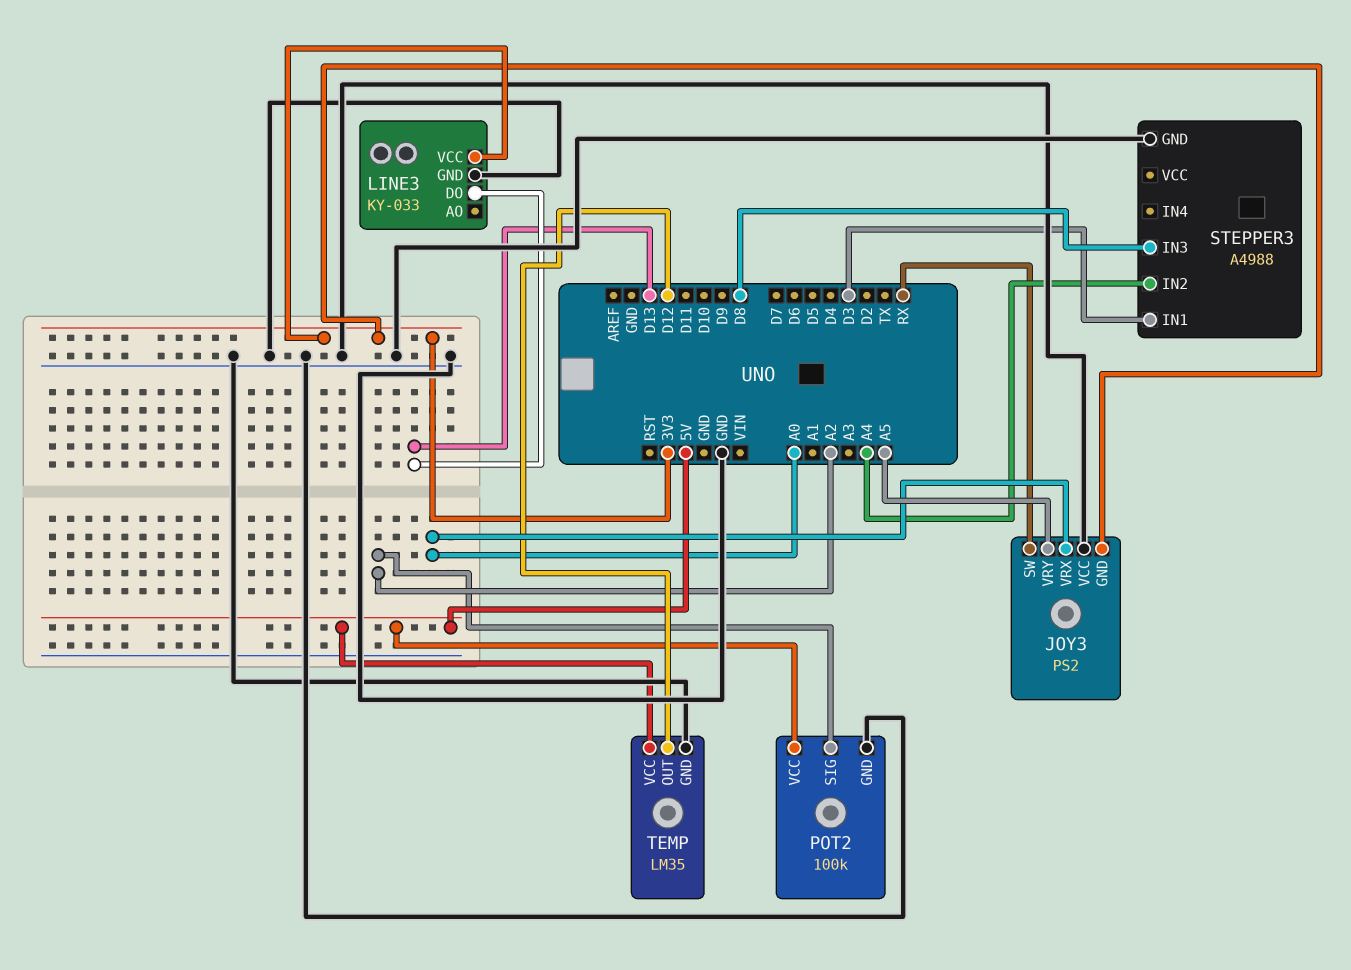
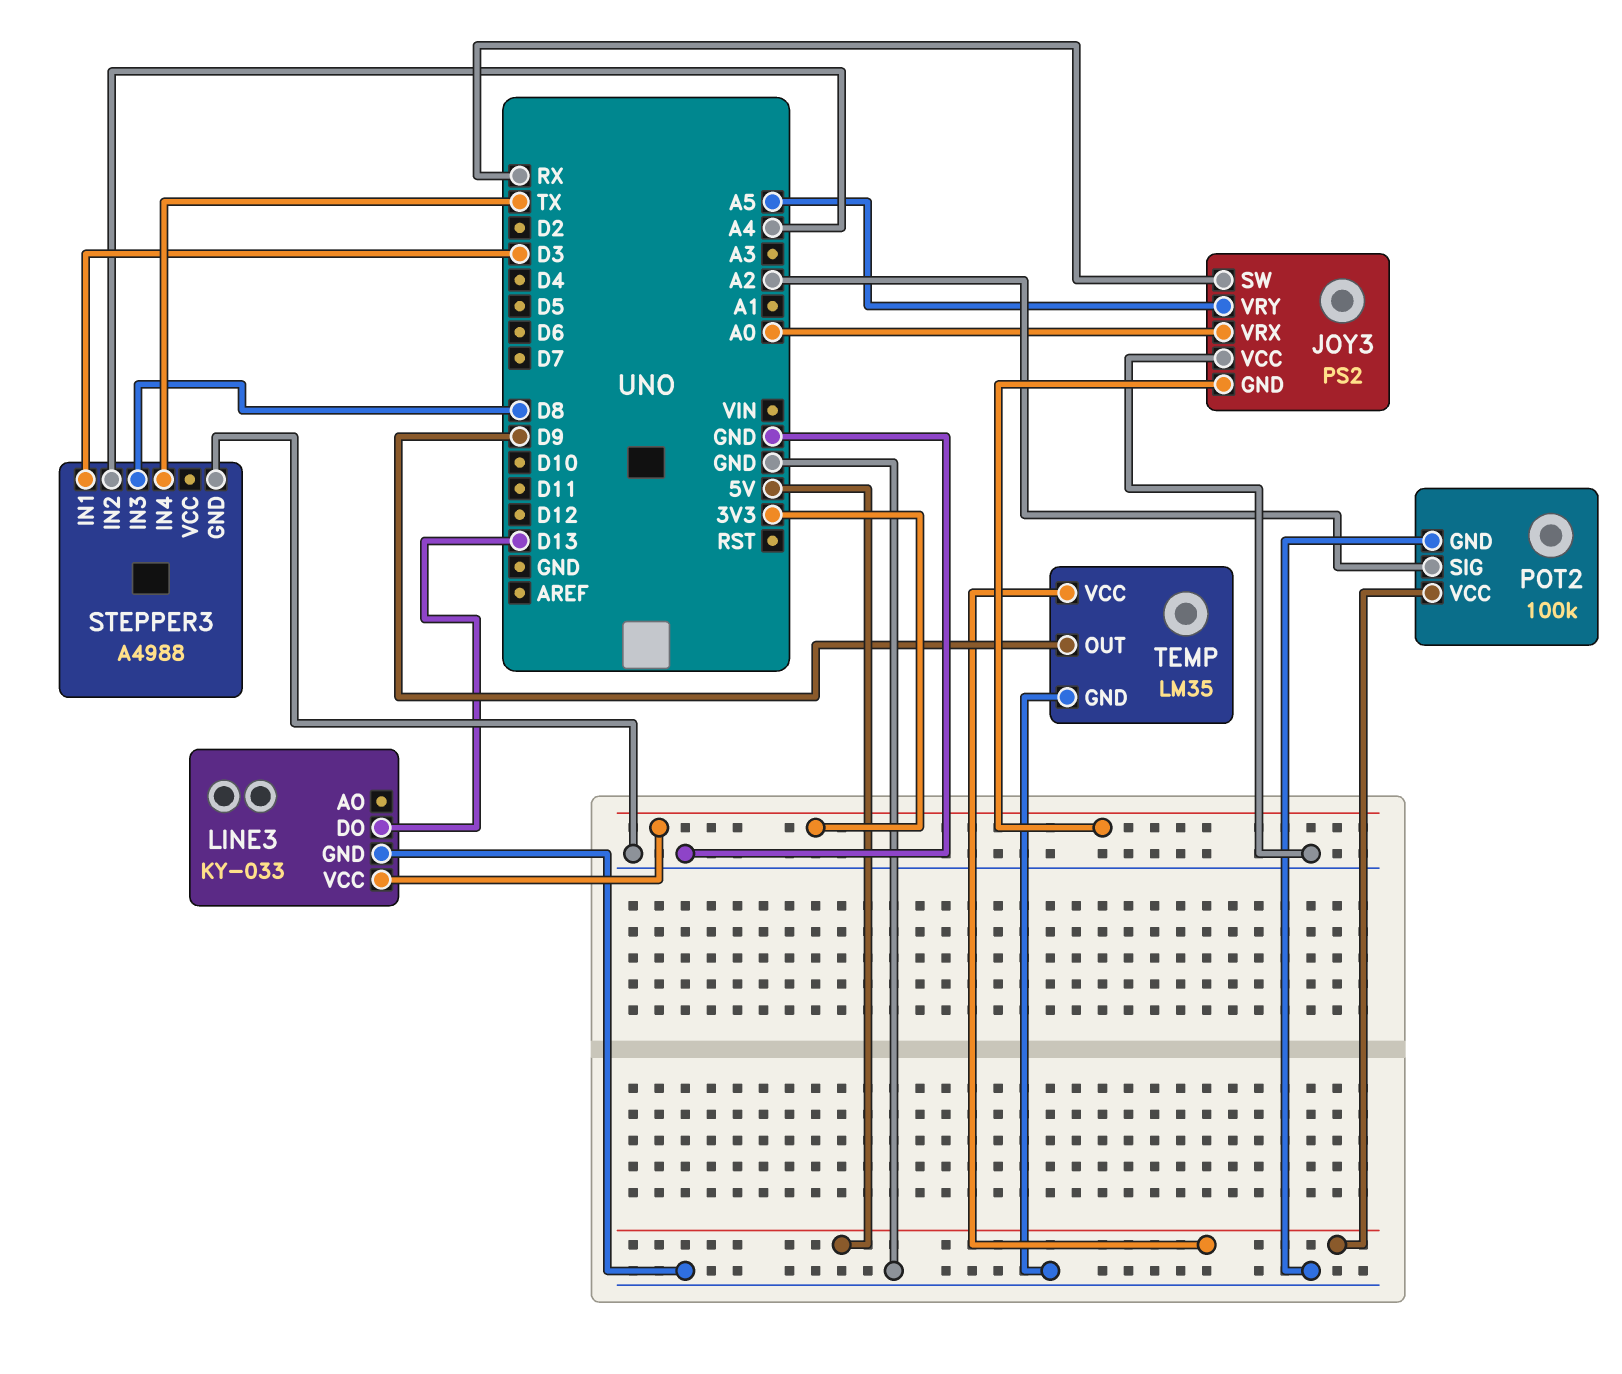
STEPPER3 pin IN4: none -> TX
TEMP pin OUT: D12 -> D9

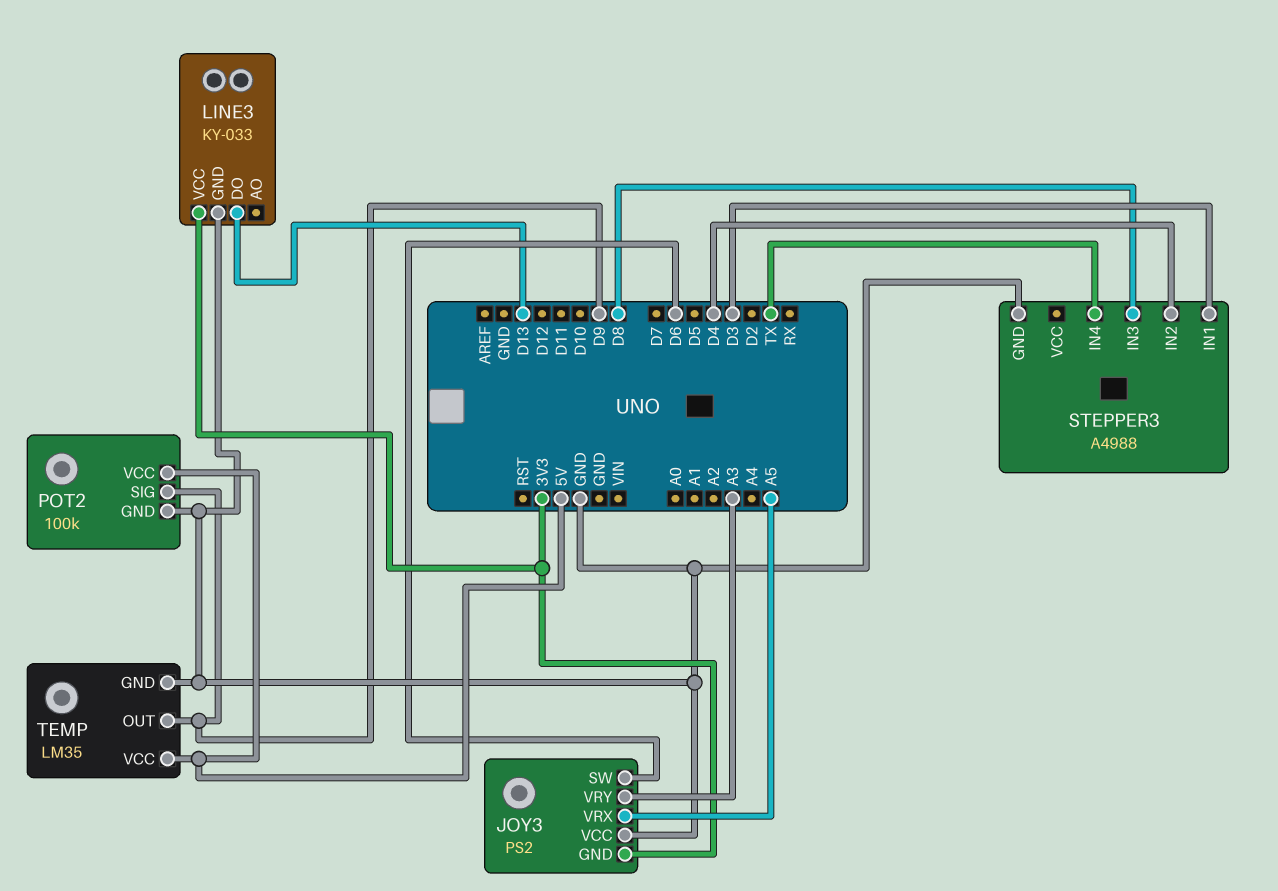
JOY3 pin SW: RX -> D6
JOY3 pin VRX: A0 -> A5
JOY3 pin VRY: A5 -> A3
POT2 pin SIG: A2 -> D9
STEPPER3 pin IN2: A4 -> D4

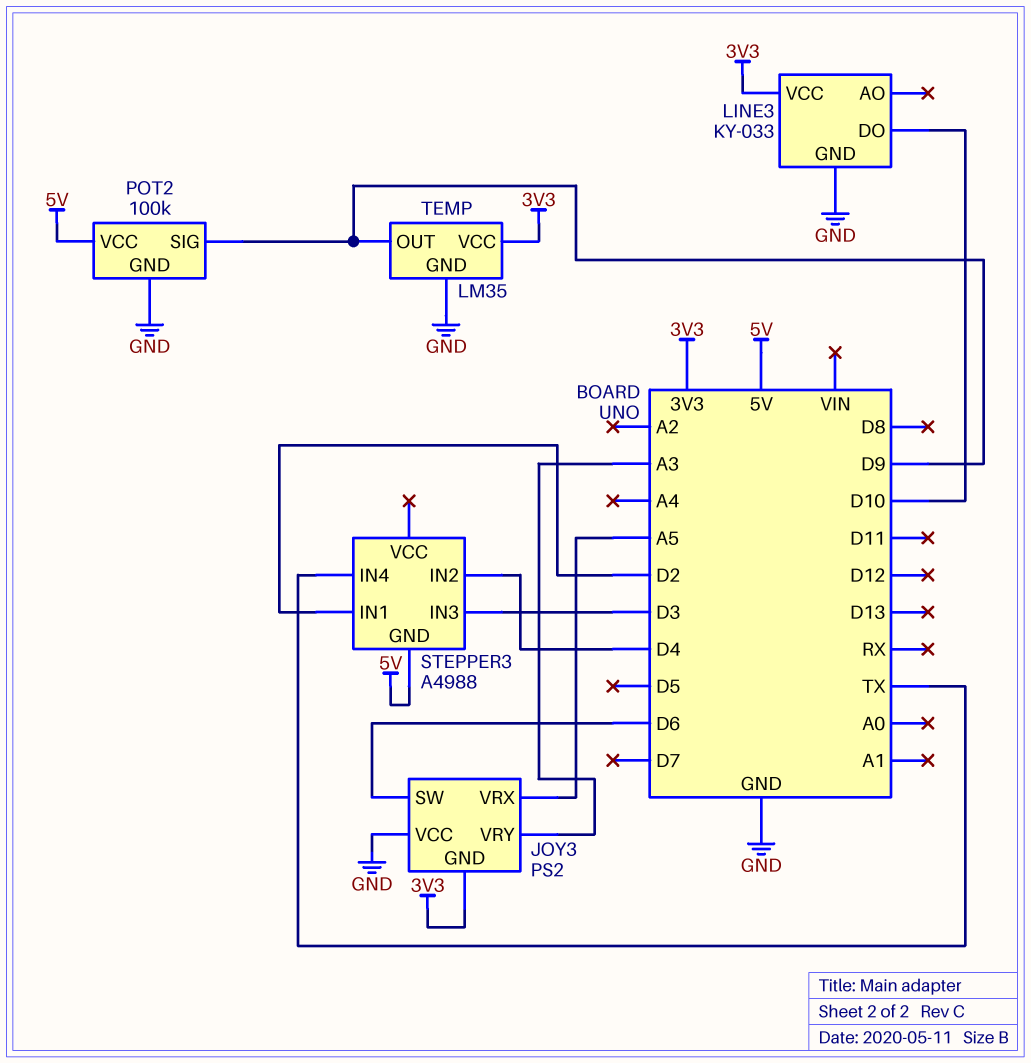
LINE3 pin DO: D13 -> D10
STEPPER3 pin GND: GND -> 5V
STEPPER3 pin IN1: D3 -> D2
STEPPER3 pin IN3: D8 -> D3
TEMP pin VCC: 5V -> 3V3

